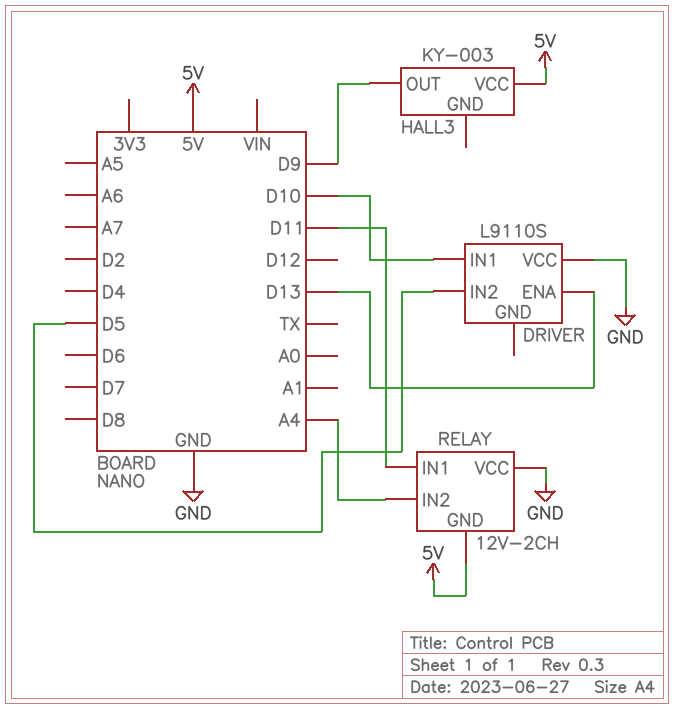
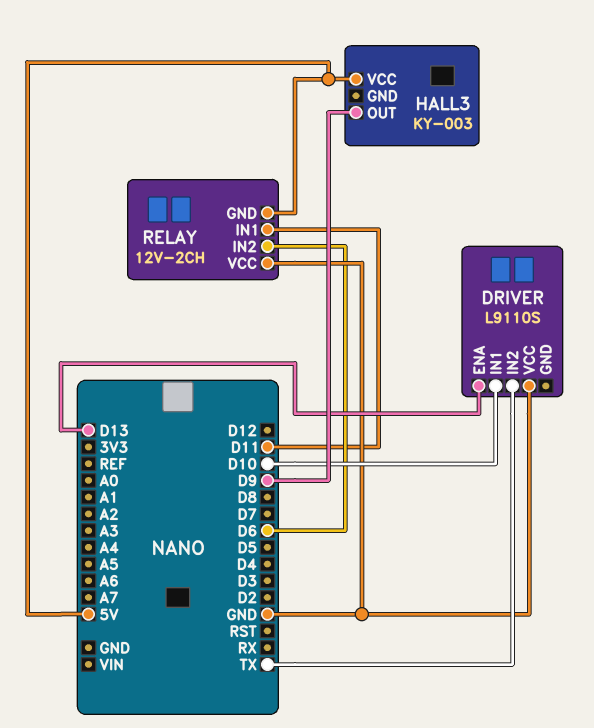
DRIVER pin IN2: D5 -> TX
RELAY pin IN2: A4 -> D6

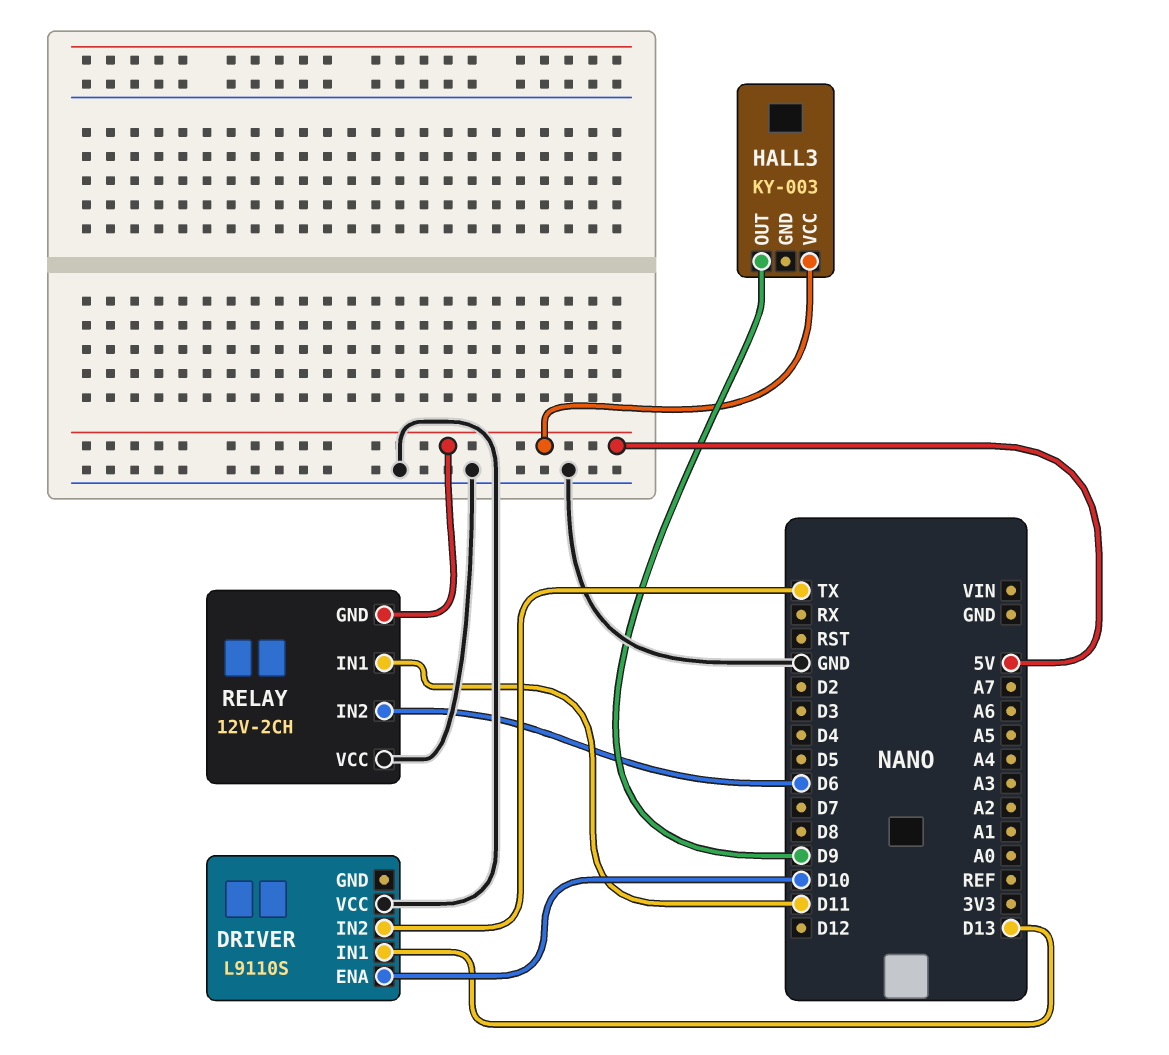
DRIVER pin ENA: D13 -> D10
DRIVER pin IN1: D10 -> D13

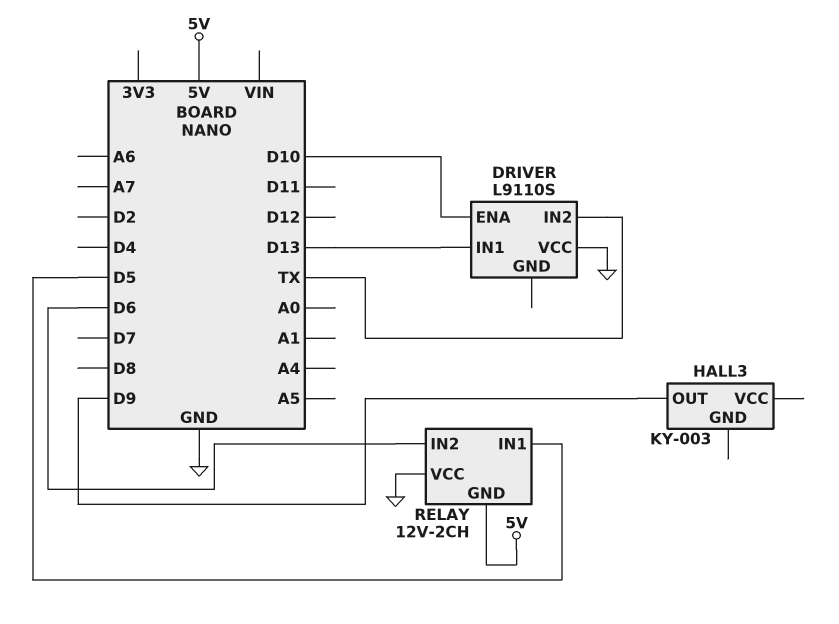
HALL3 pin VCC: 5V -> none
RELAY pin IN1: D11 -> D5

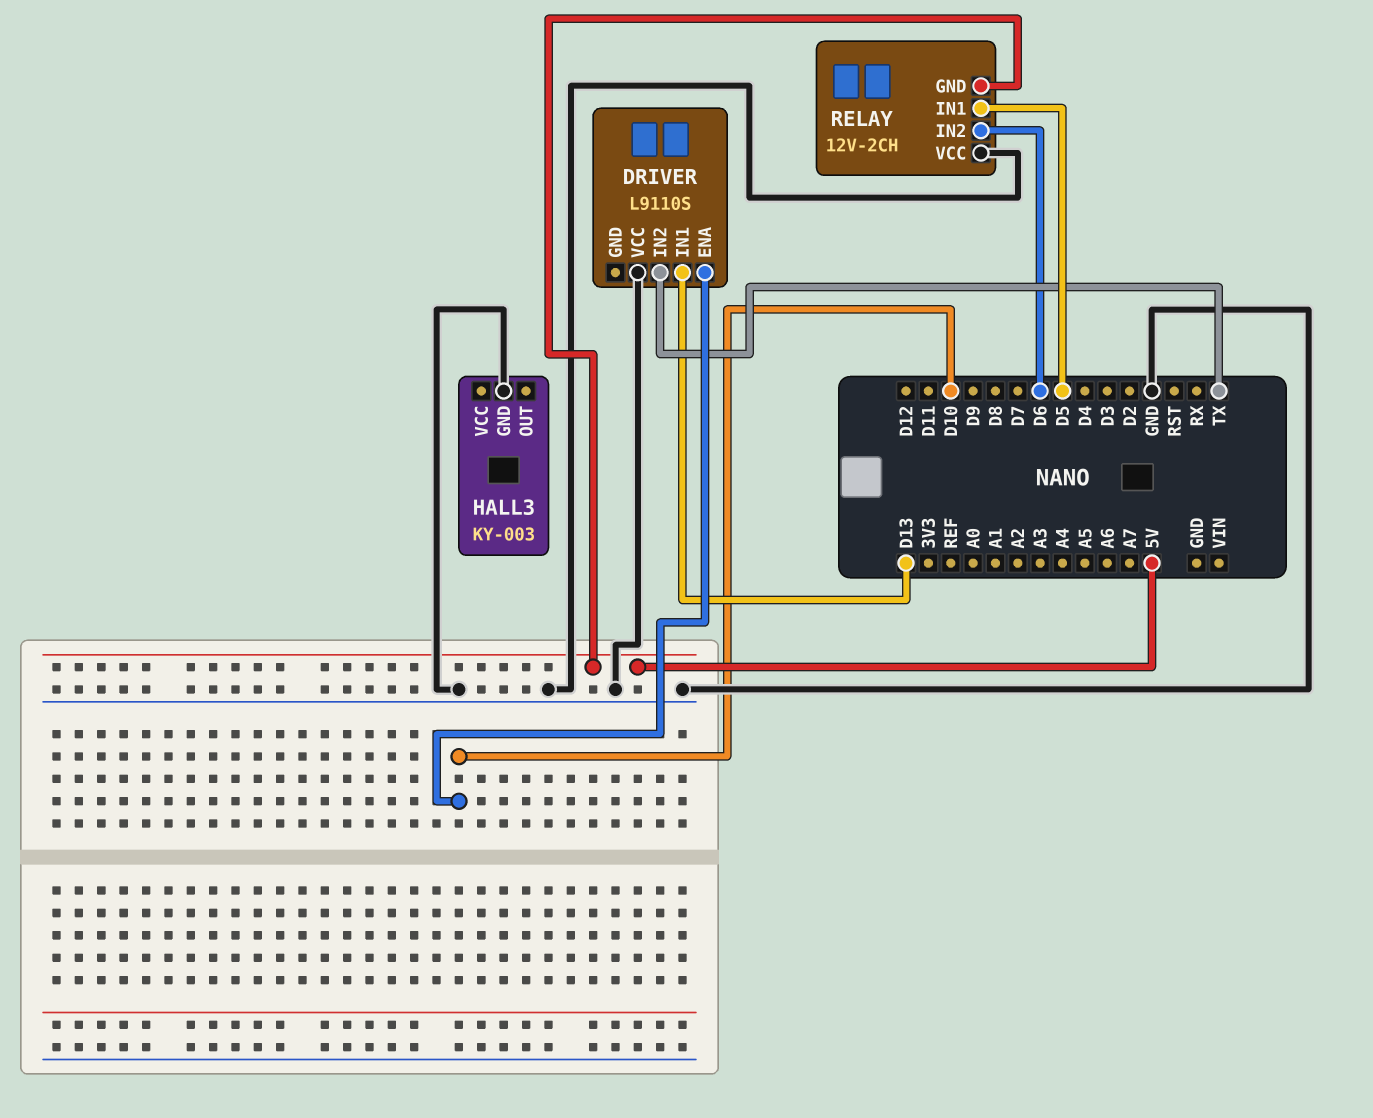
HALL3 pin GND: none -> GND
HALL3 pin OUT: D9 -> none

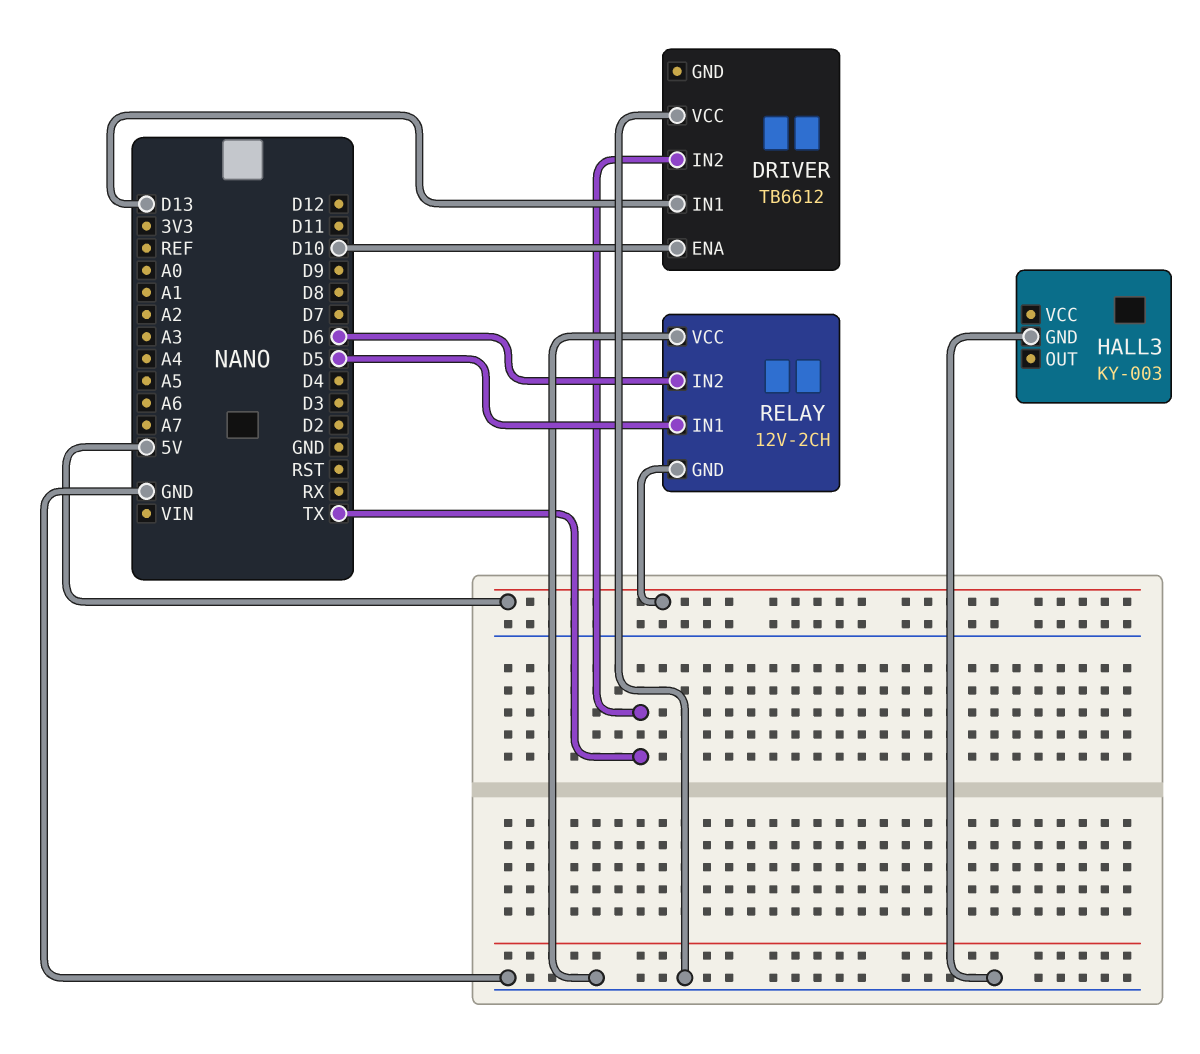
DRIVER: L9110S -> TB6612

